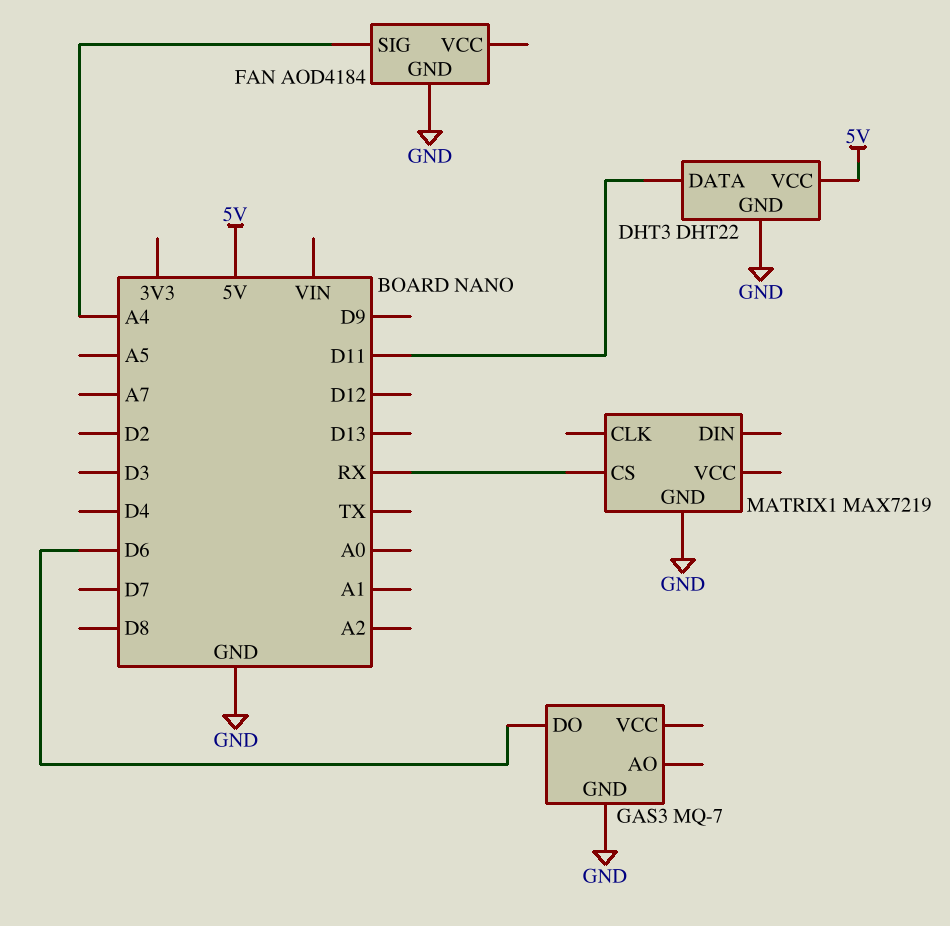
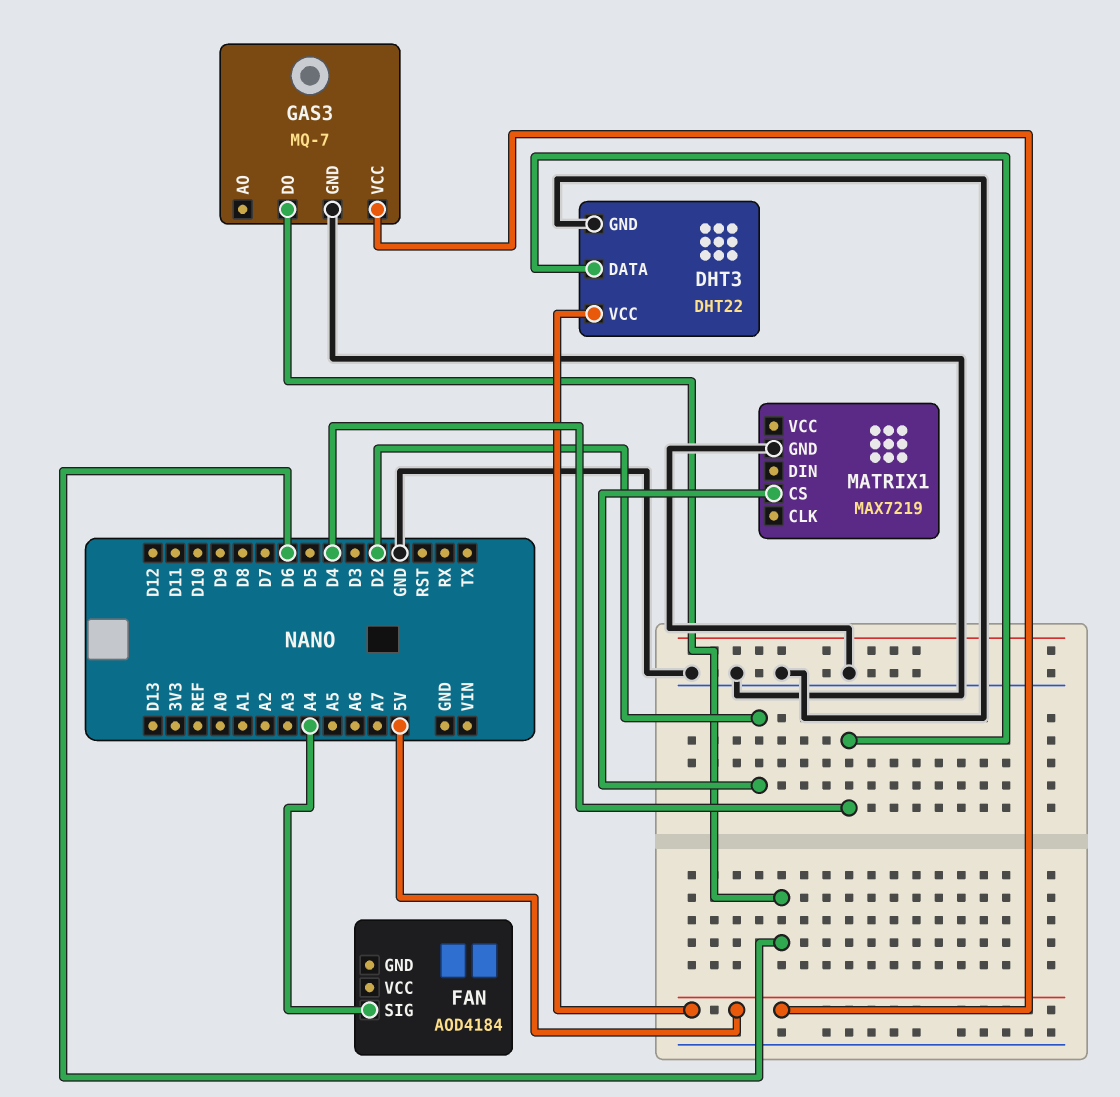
DHT3 pin DATA: D11 -> D4
FAN pin GND: GND -> none
GAS3 pin VCC: none -> 5V
MATRIX1 pin CS: RX -> D2

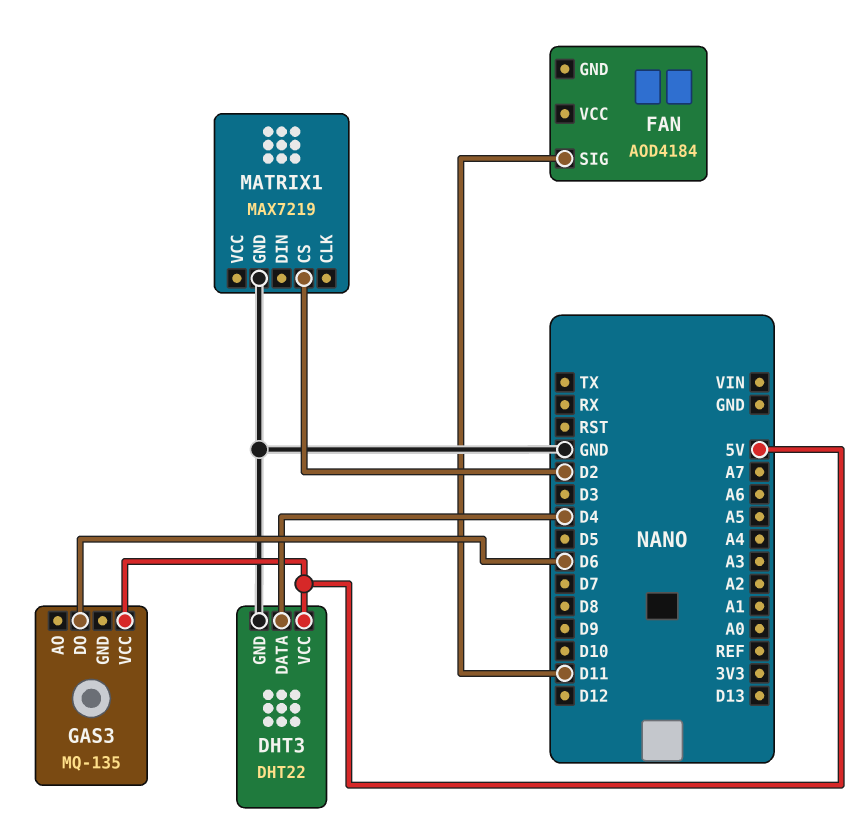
FAN pin SIG: A4 -> D11
GAS3: MQ-7 -> MQ-135
GAS3 pin GND: GND -> none

